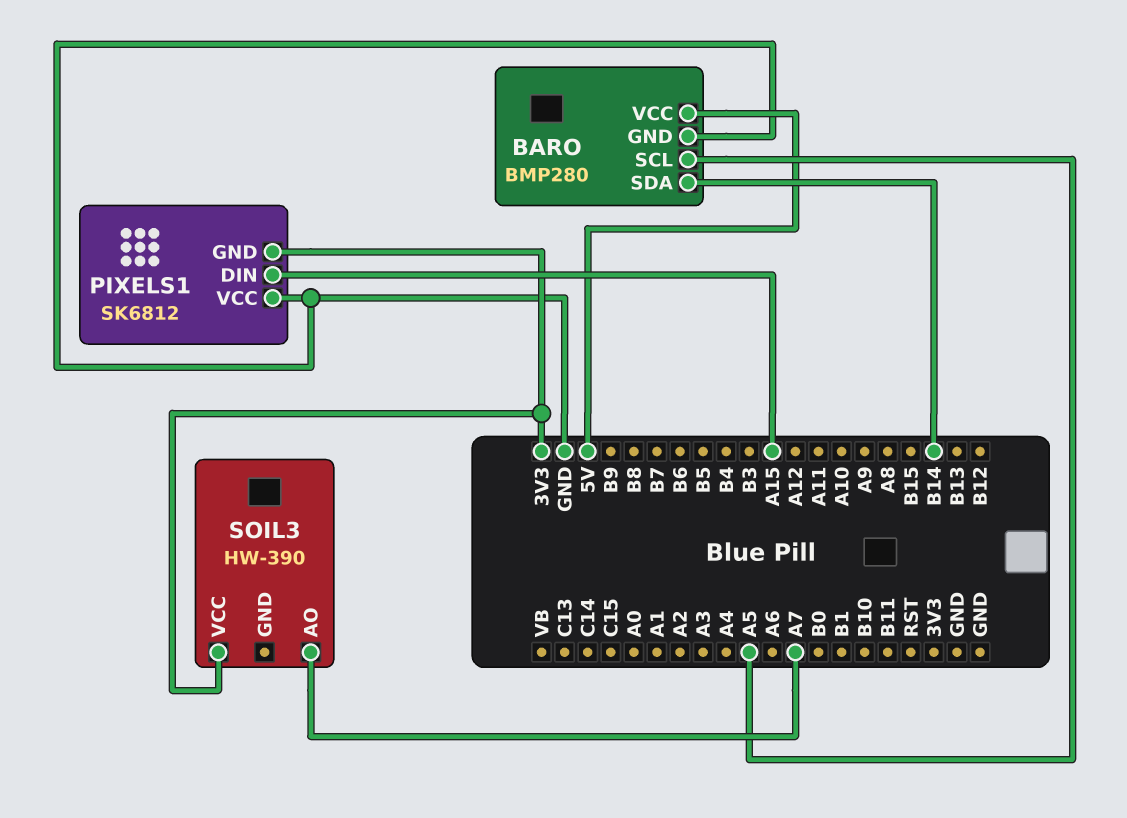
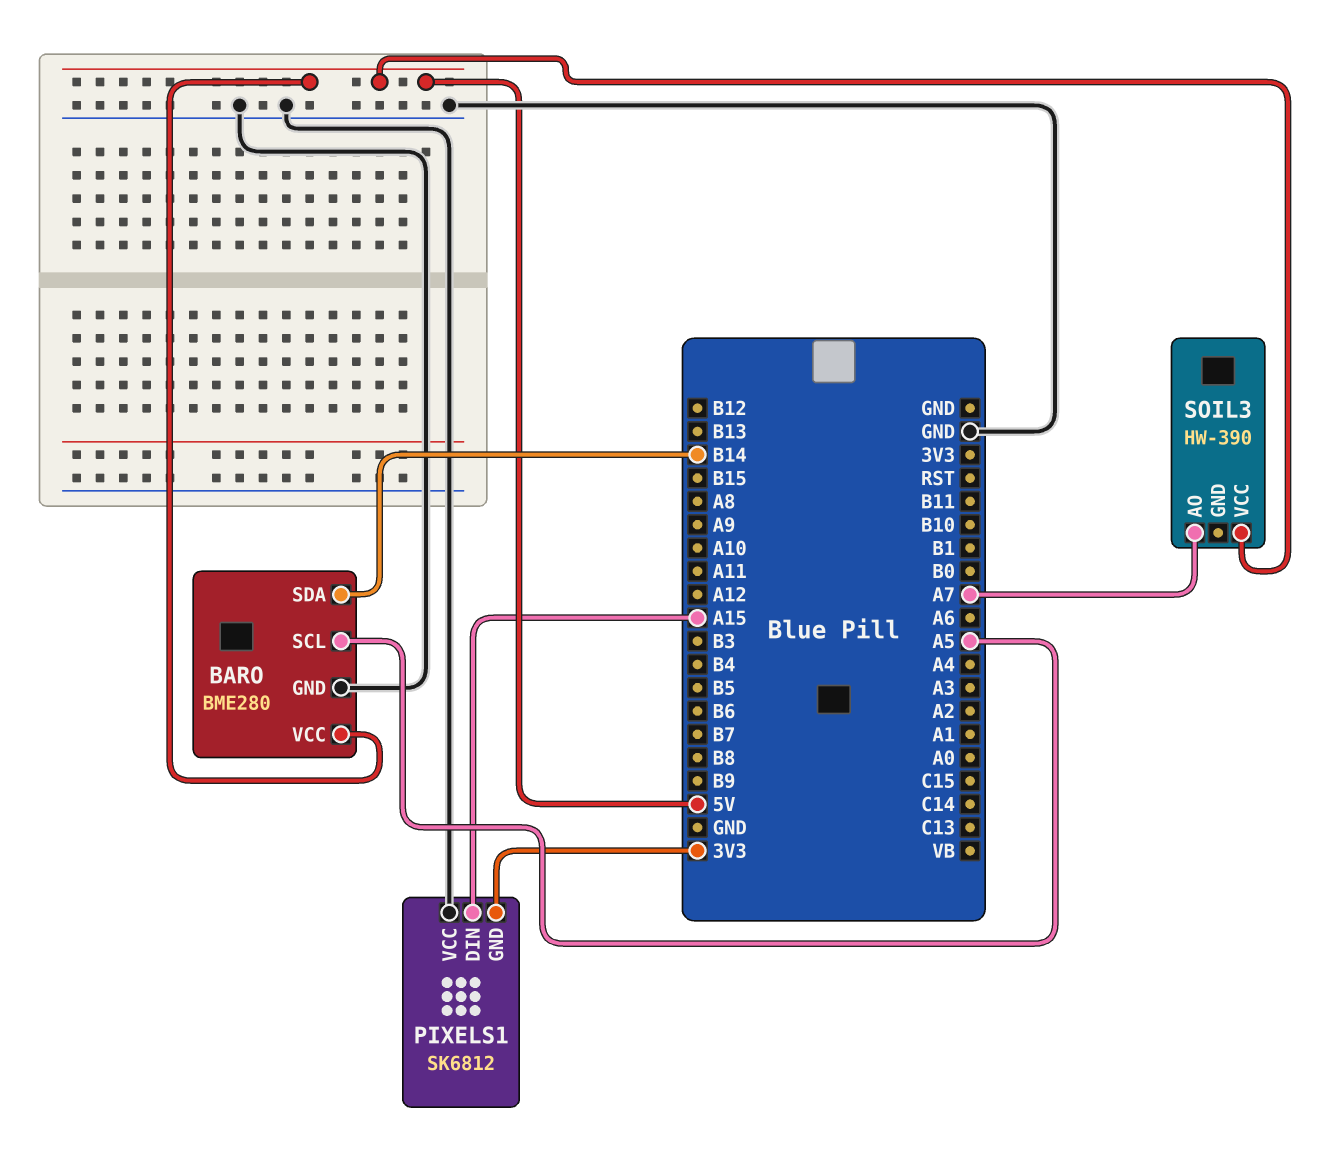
BARO: BMP280 -> BME280
SOIL3 pin VCC: 3V3 -> 5V

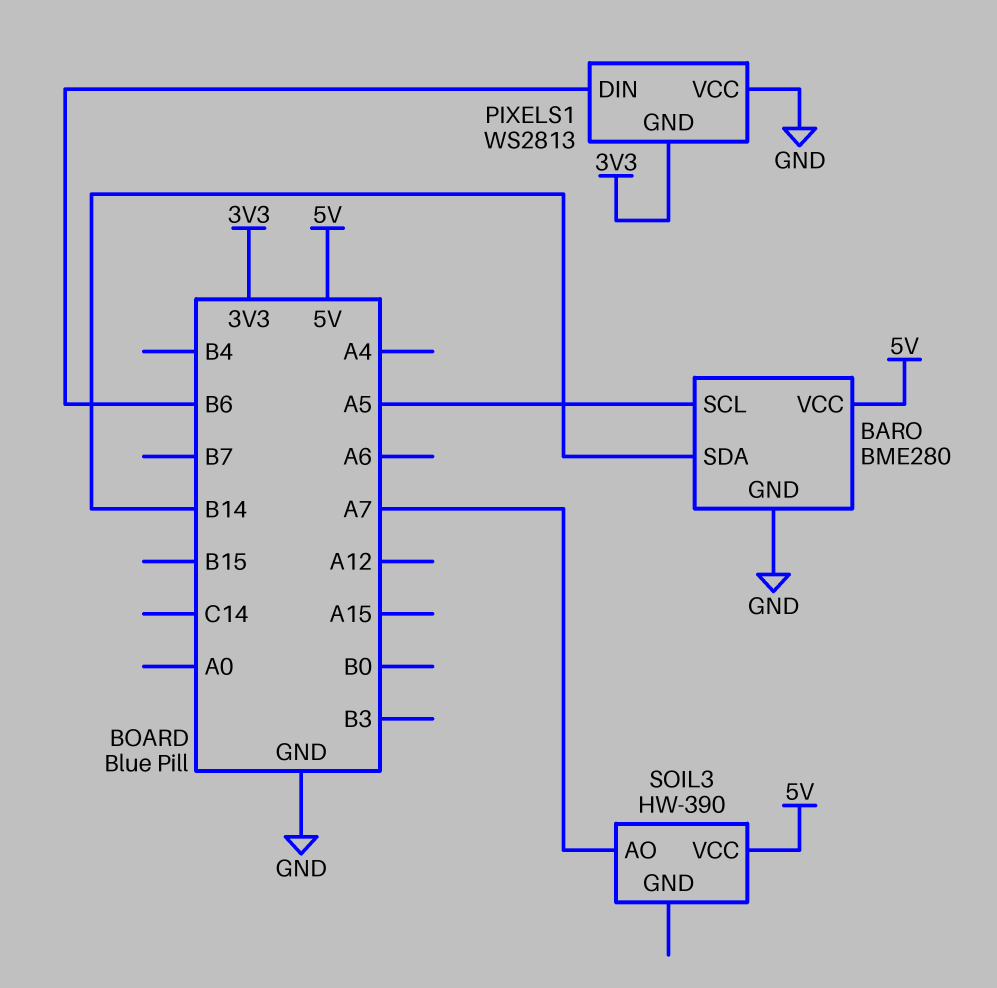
PIXELS1: SK6812 -> WS2813
PIXELS1 pin DIN: A15 -> B6

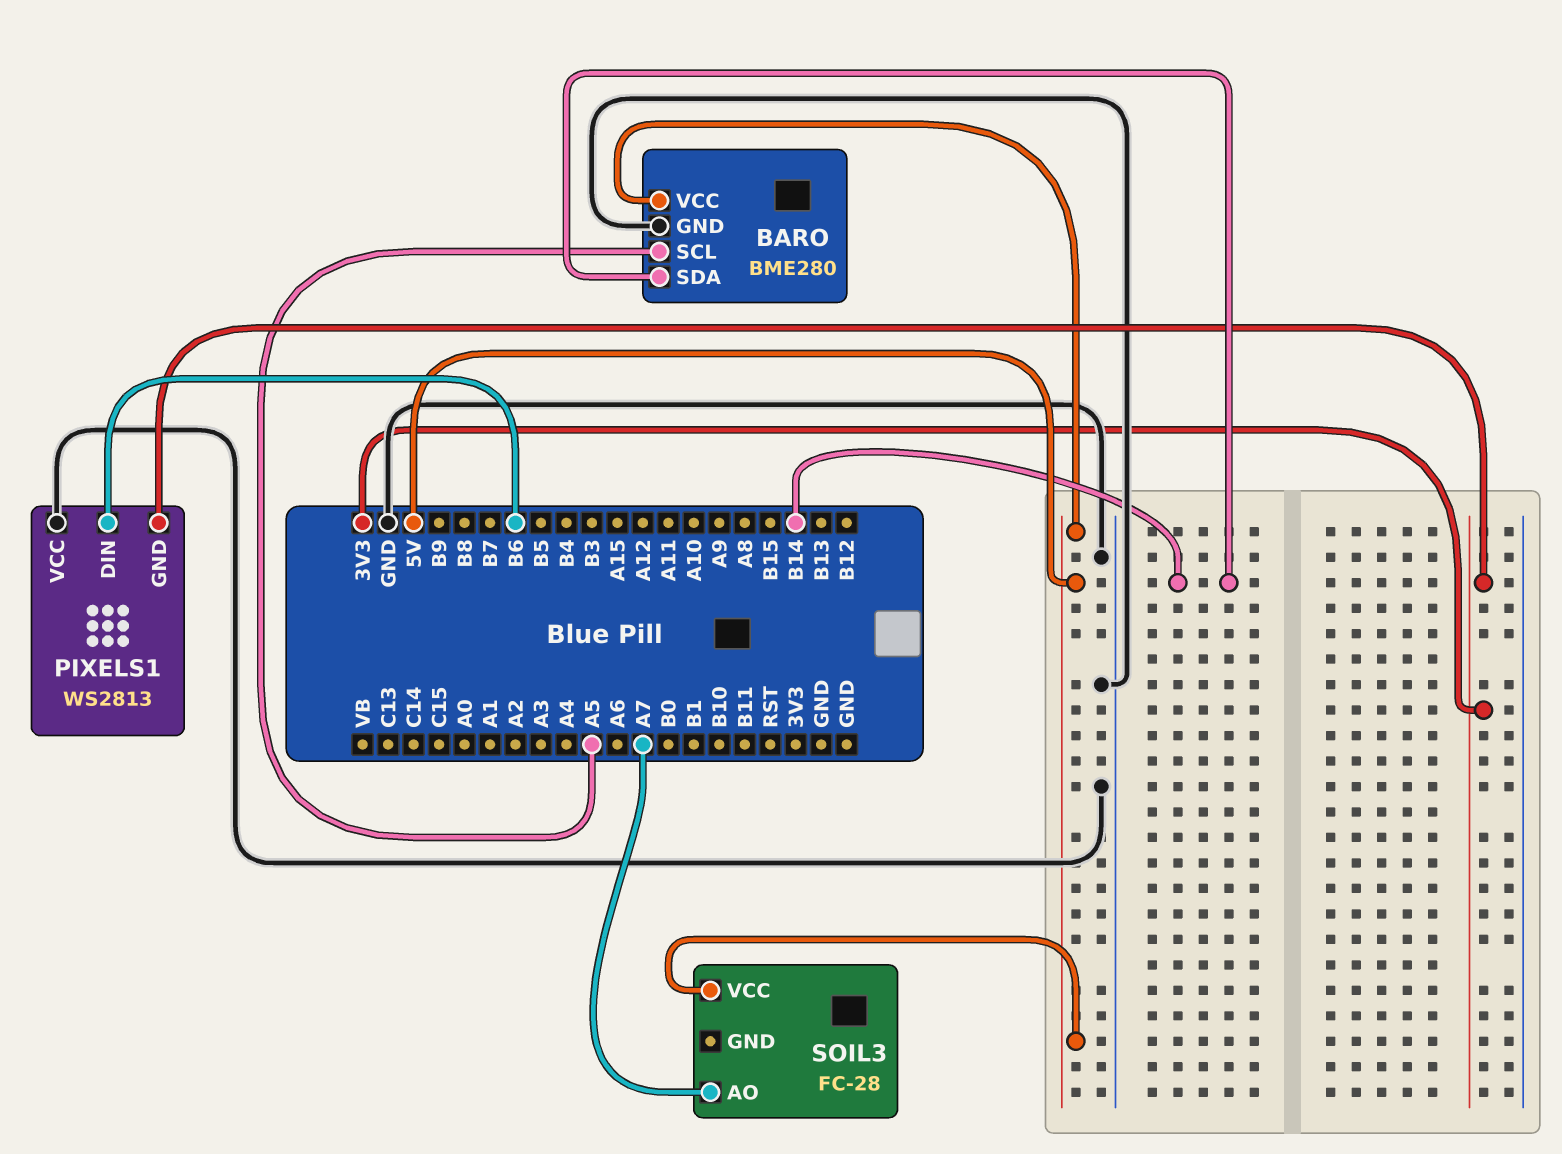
SOIL3: HW-390 -> FC-28

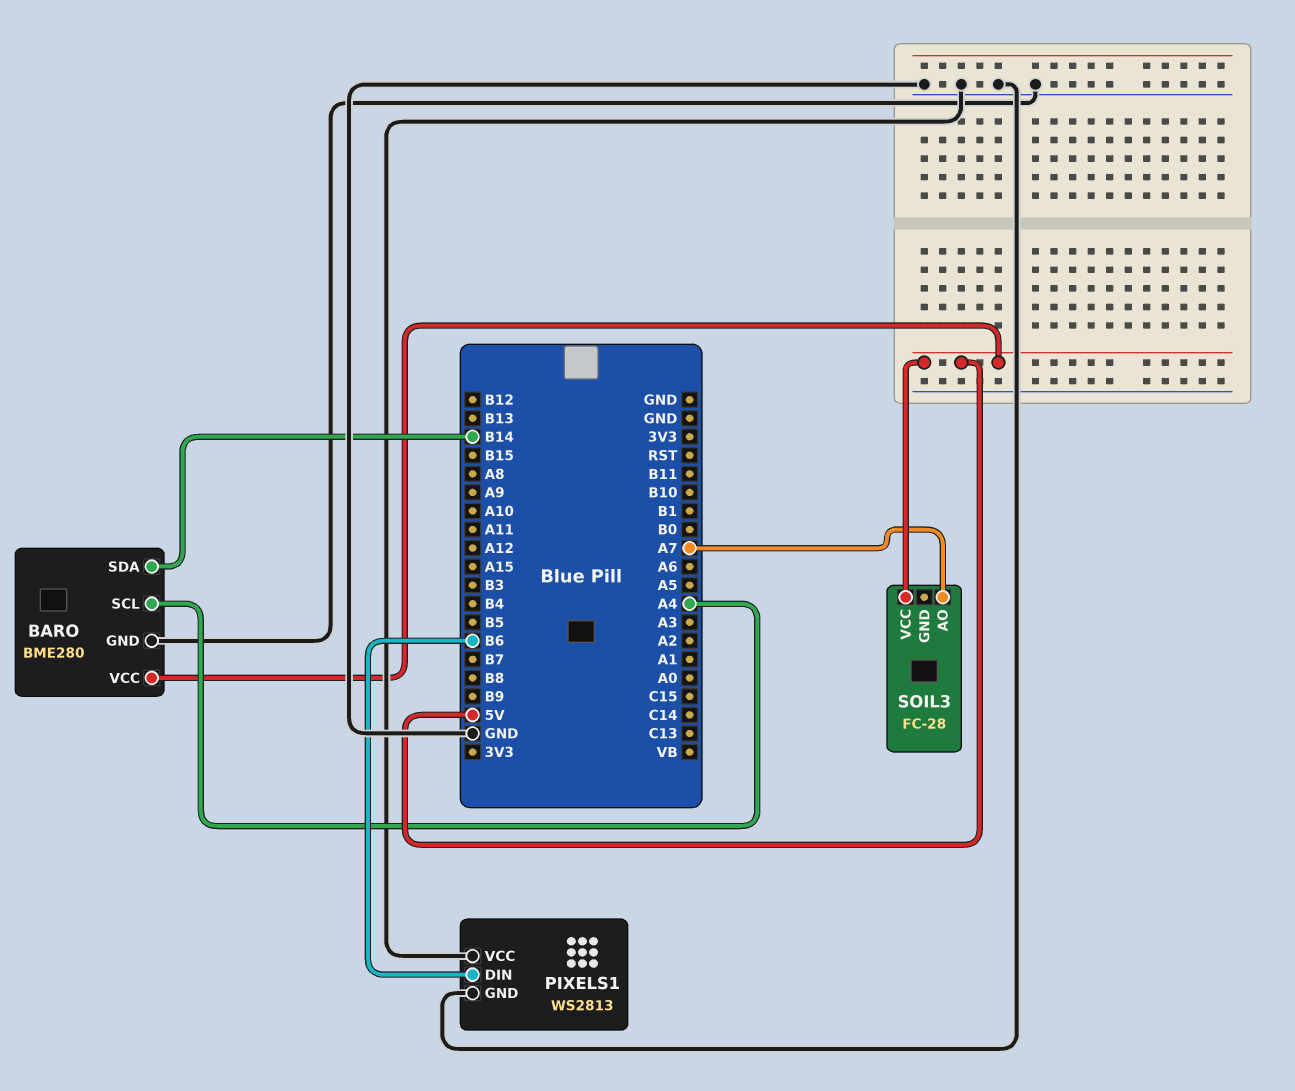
BARO pin SCL: A5 -> A4
PIXELS1 pin GND: 3V3 -> GND

